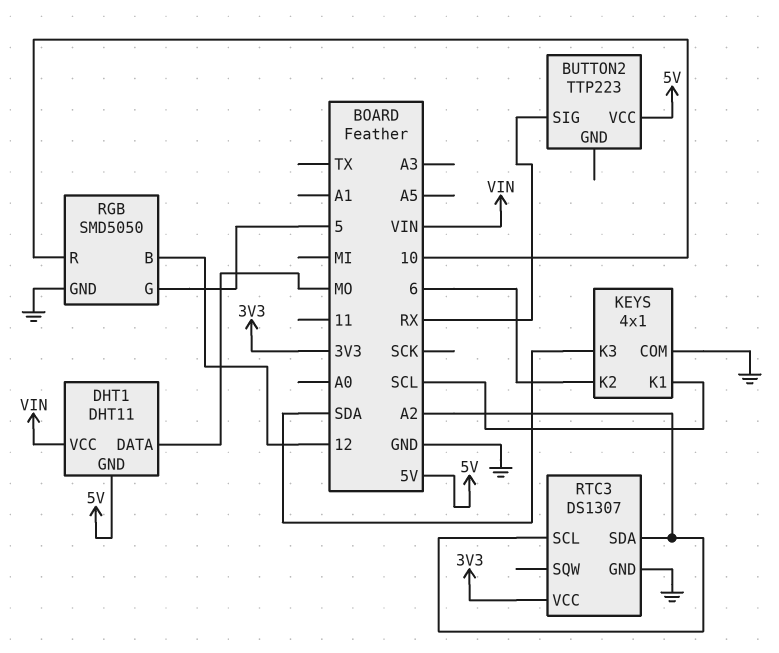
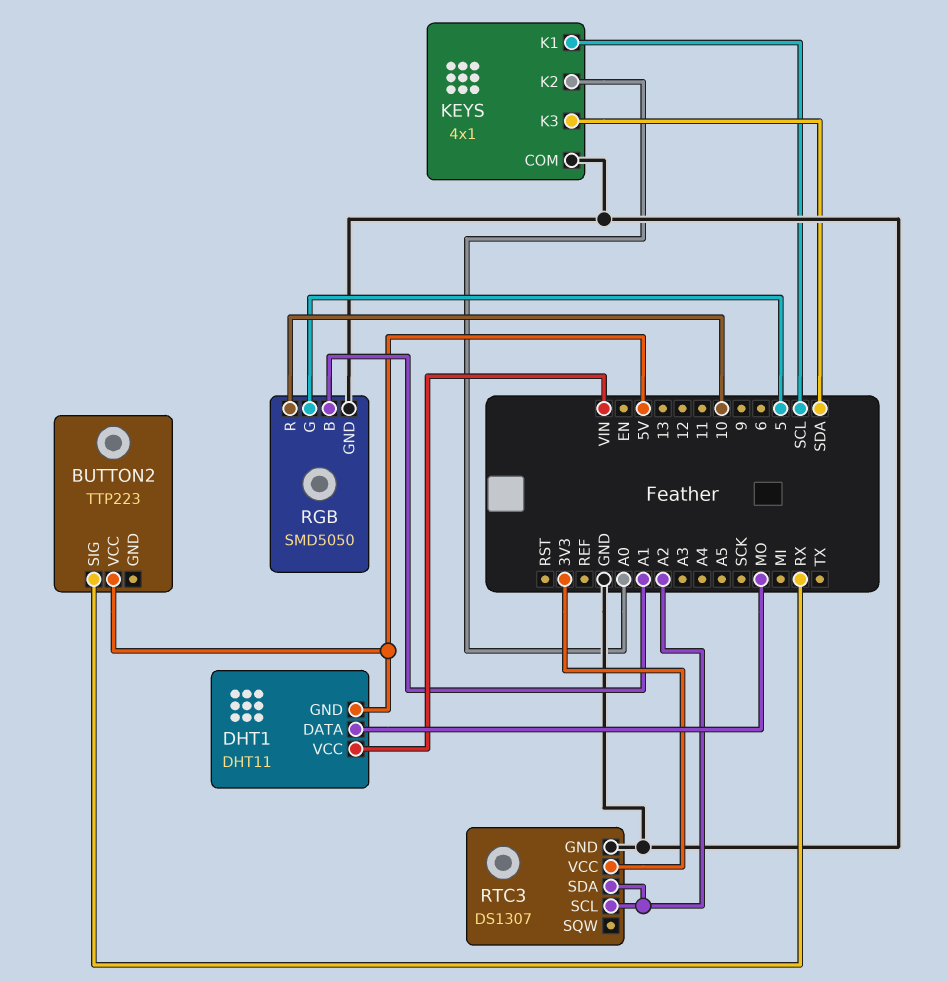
KEYS pin K2: 6 -> A0
RGB pin B: 12 -> A1

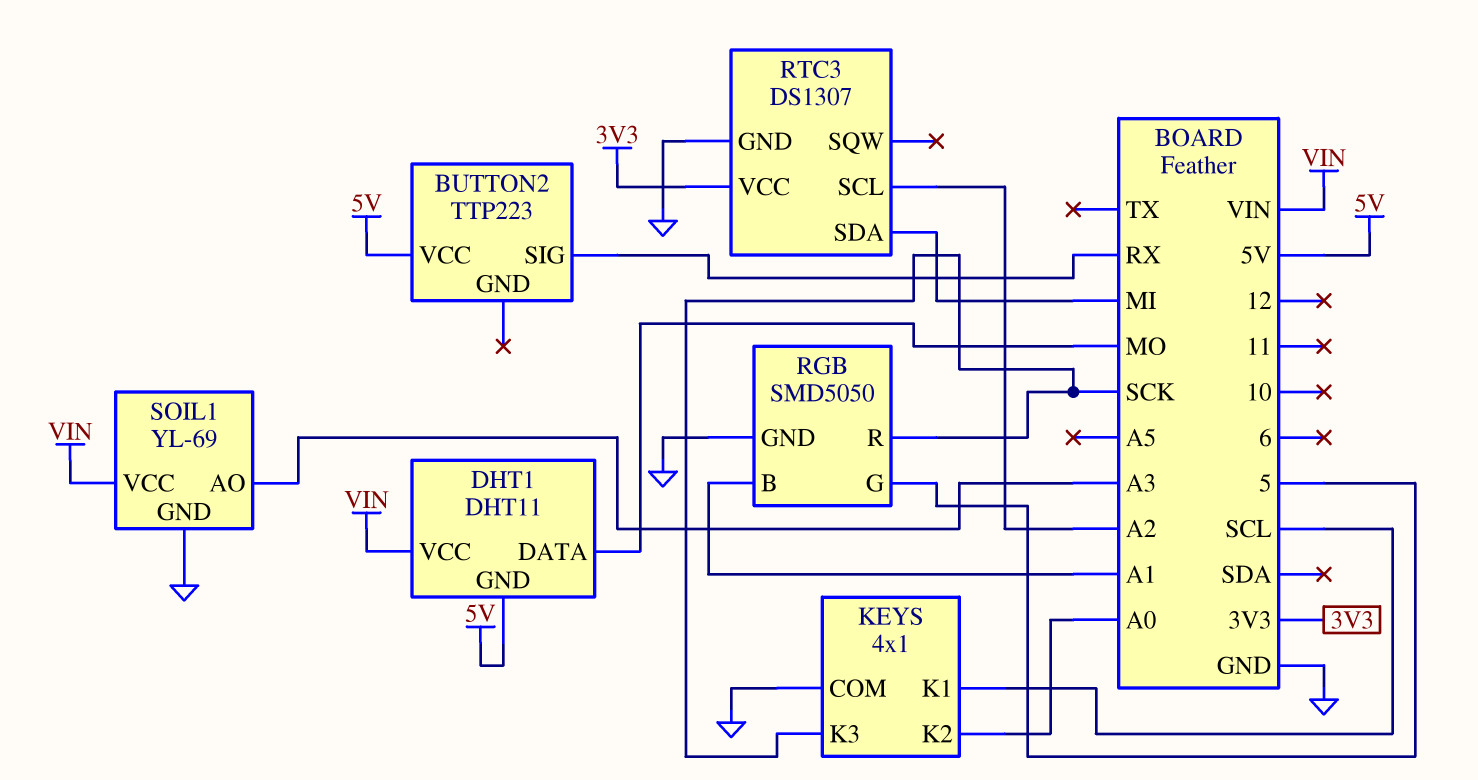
KEYS pin K3: SDA -> SCK
RGB pin R: 10 -> SCK
RTC3 pin SDA: A2 -> MI
SOIL1: none -> YL-69
SOIL1 pin AO: none -> A3
SOIL1 pin GND: none -> GND
SOIL1 pin VCC: none -> VIN

